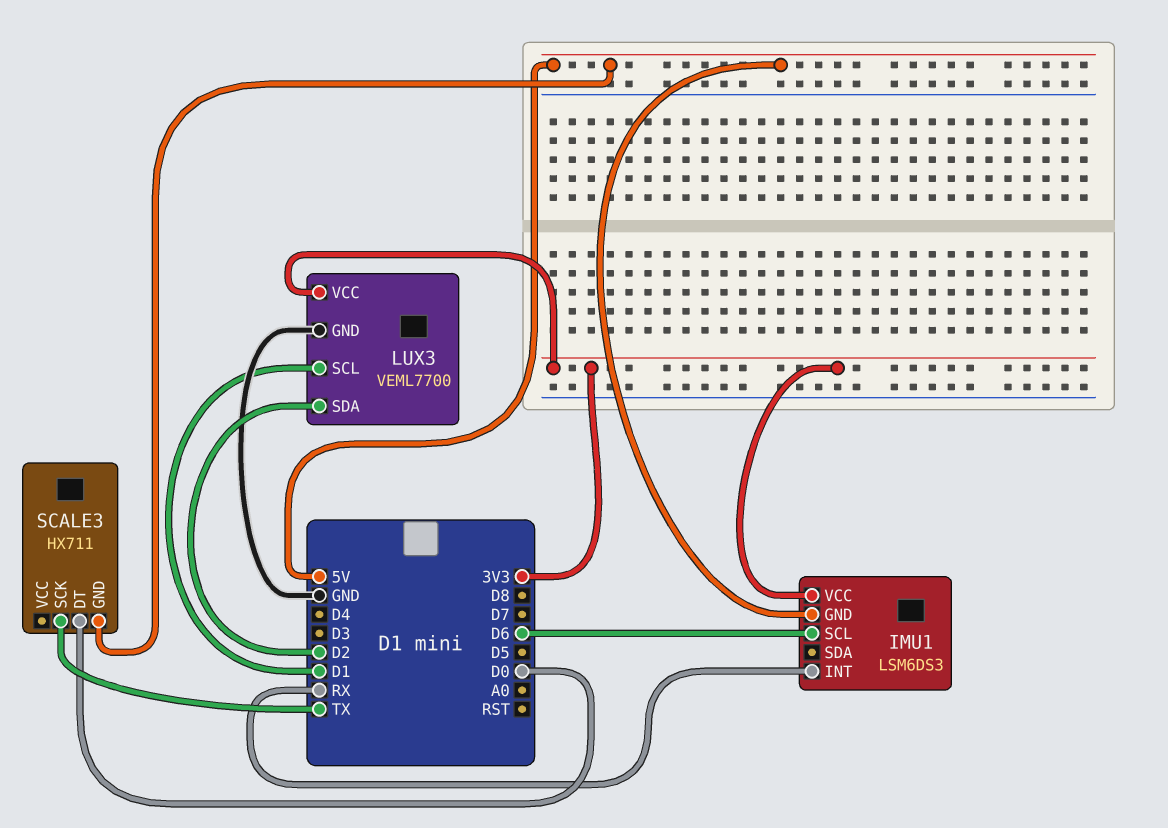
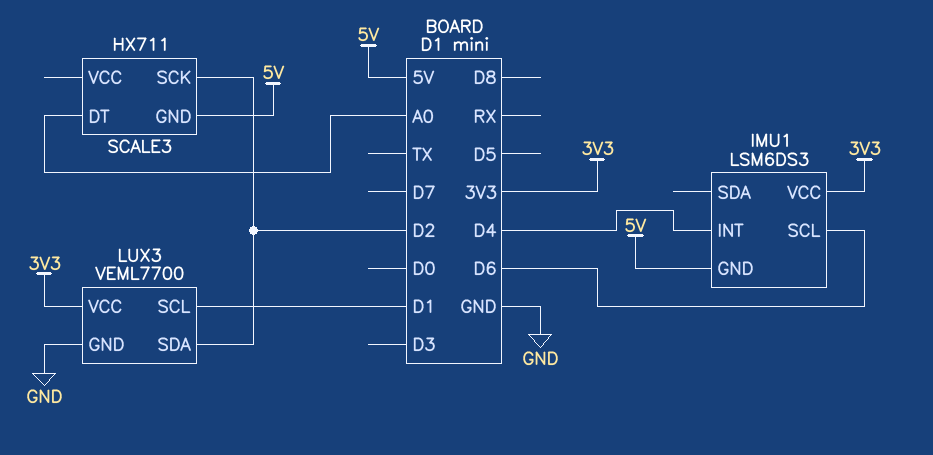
IMU1 pin INT: RX -> D4
SCALE3 pin DT: D0 -> A0
SCALE3 pin SCK: TX -> D2

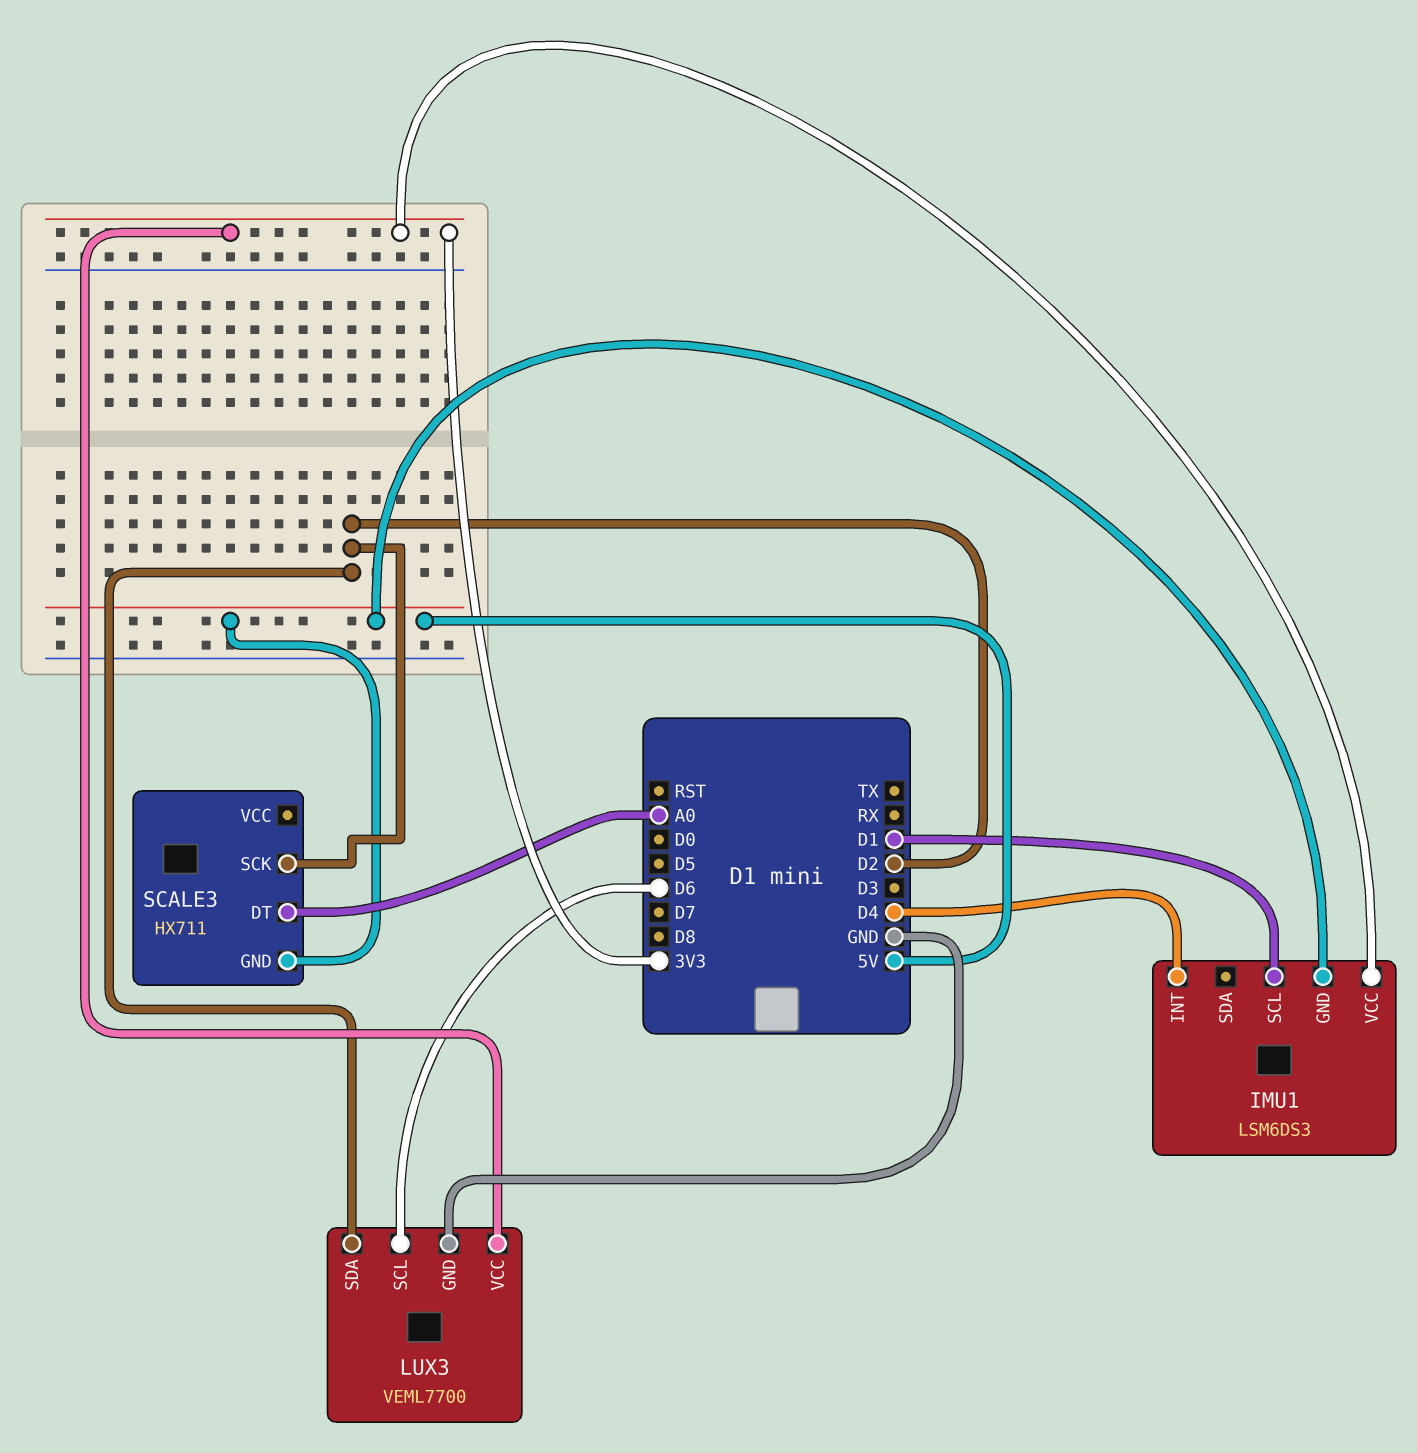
IMU1 pin SCL: D6 -> D1
LUX3 pin SCL: D1 -> D6

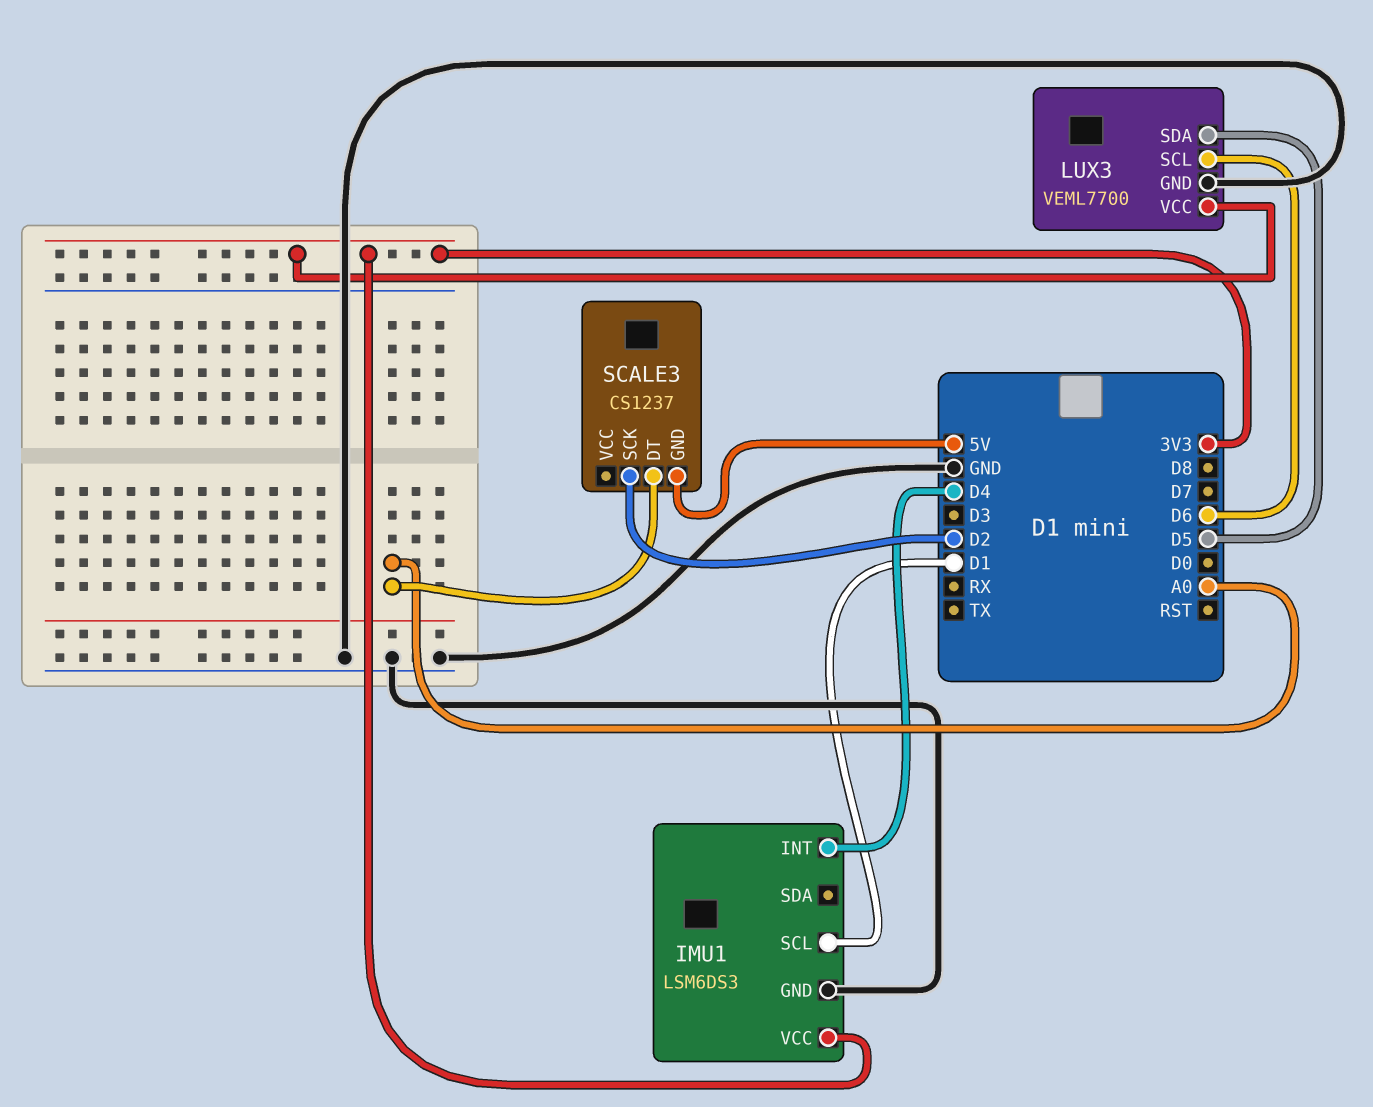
IMU1 pin GND: 5V -> GND
LUX3 pin SDA: D2 -> D5
SCALE3: HX711 -> CS1237

